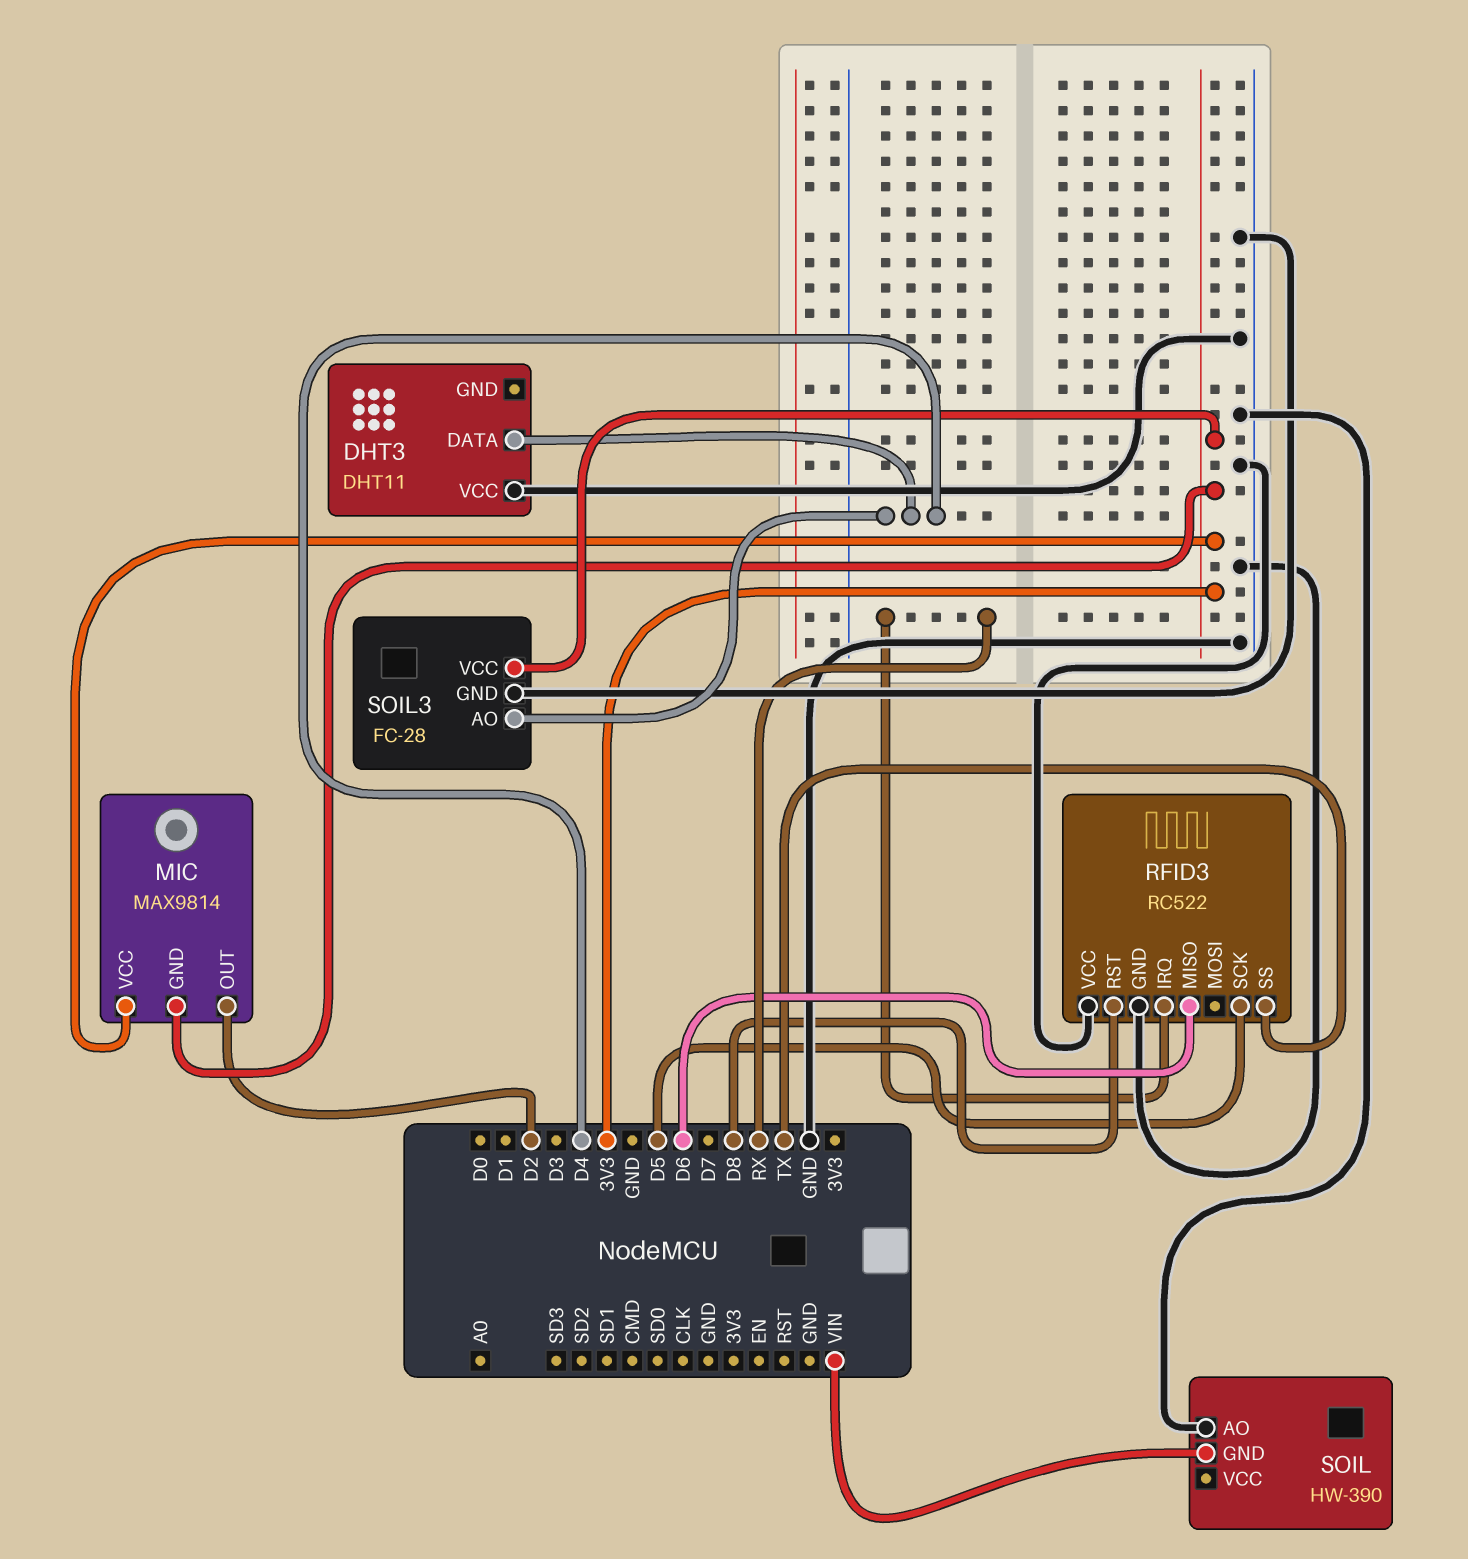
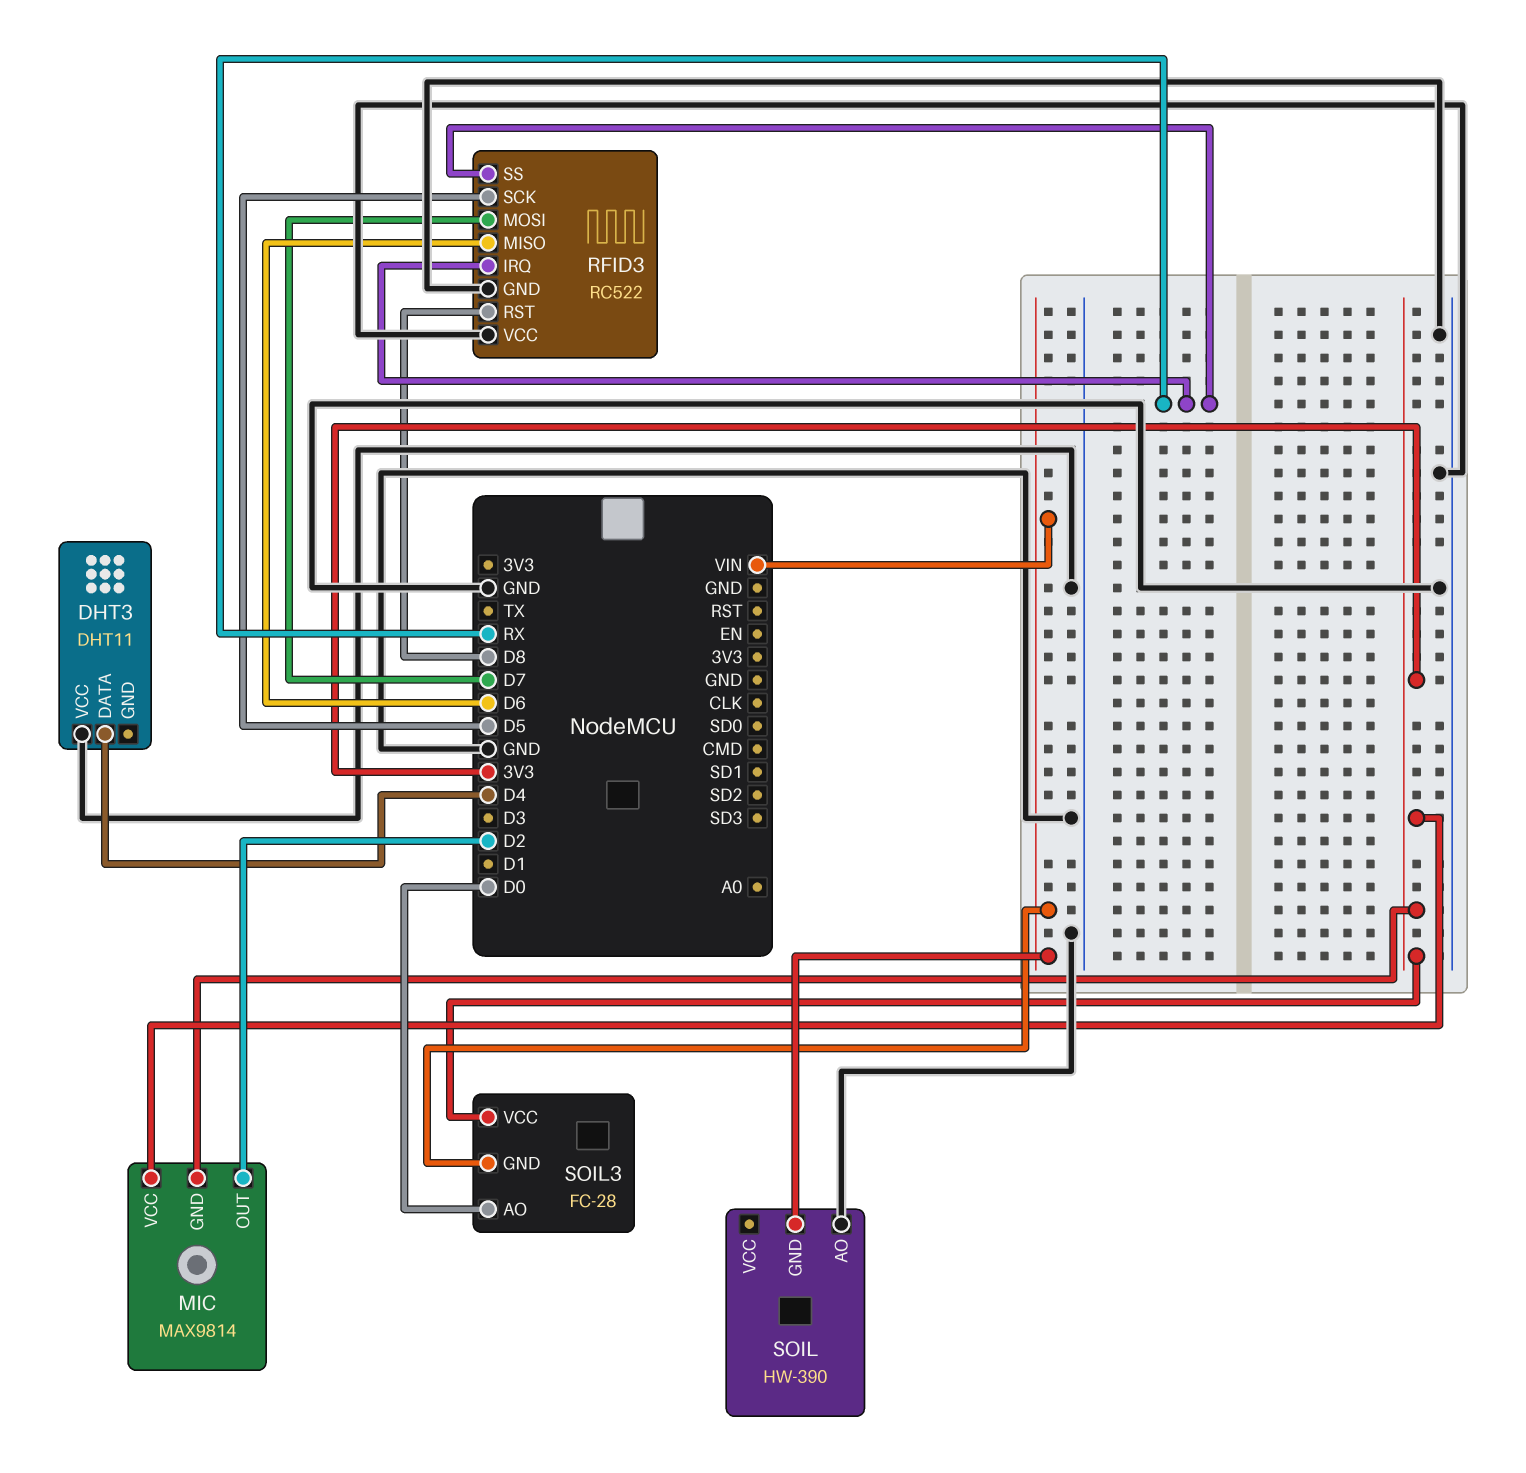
RFID3 pin MOSI: none -> D7
RFID3 pin SS: TX -> RX
SOIL3 pin AO: D4 -> D0
SOIL3 pin GND: GND -> VIN

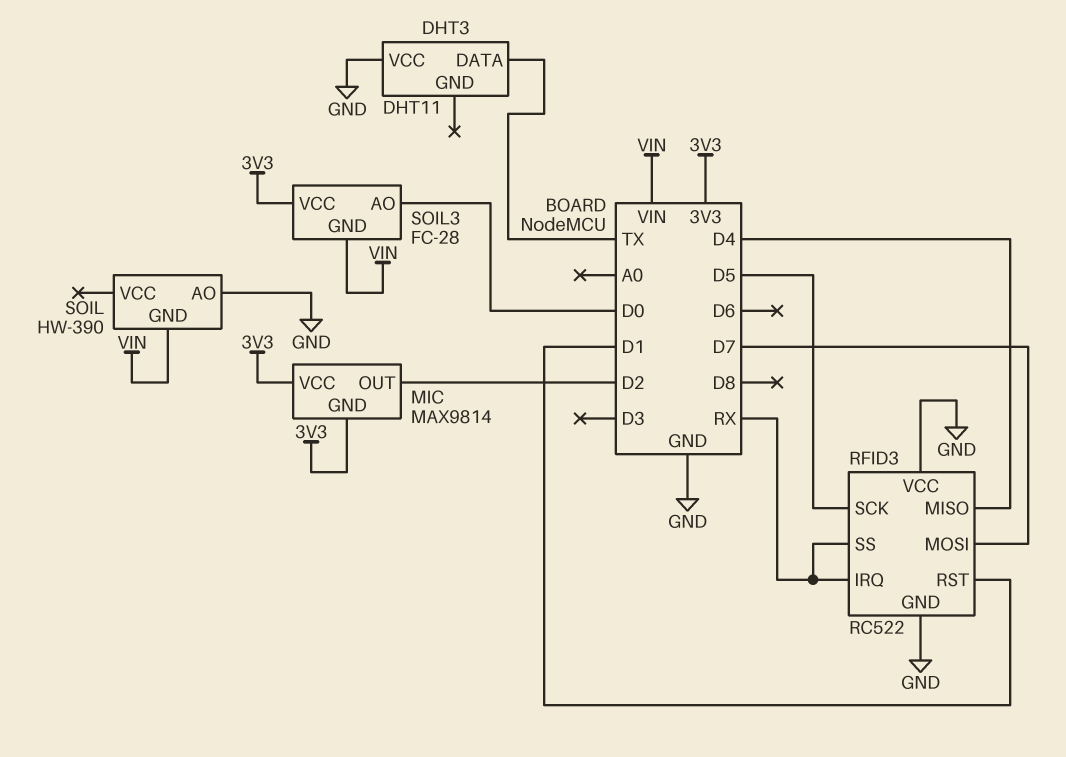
DHT3 pin DATA: D4 -> TX
RFID3 pin MISO: D6 -> D4
RFID3 pin RST: D8 -> D1

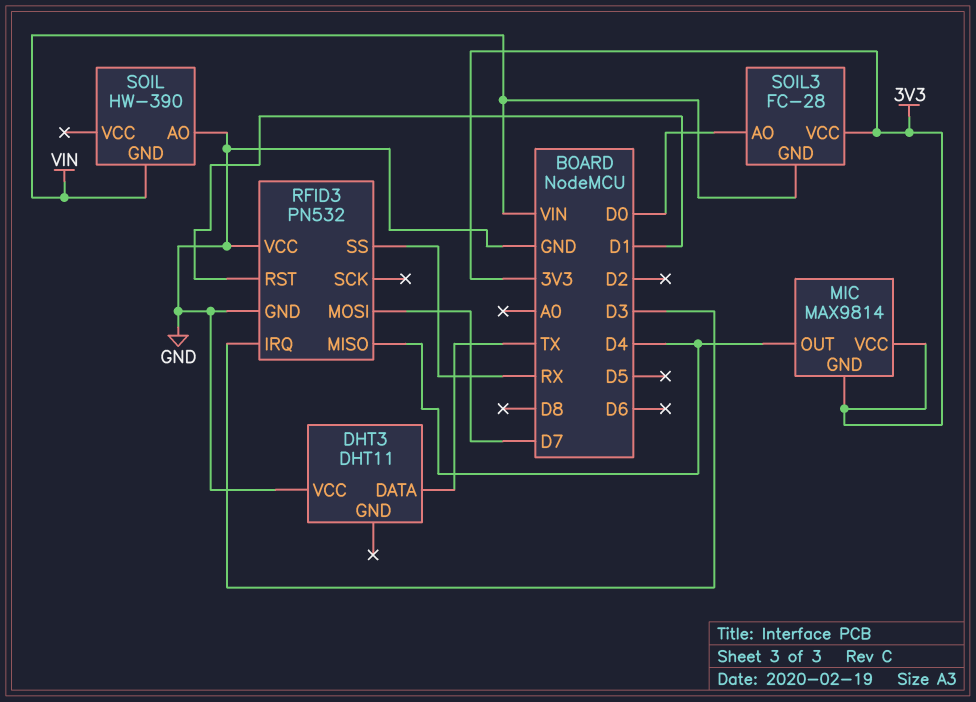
MIC pin OUT: D2 -> D4
RFID3: RC522 -> PN532
RFID3 pin IRQ: RX -> D3
RFID3 pin SCK: D5 -> none

